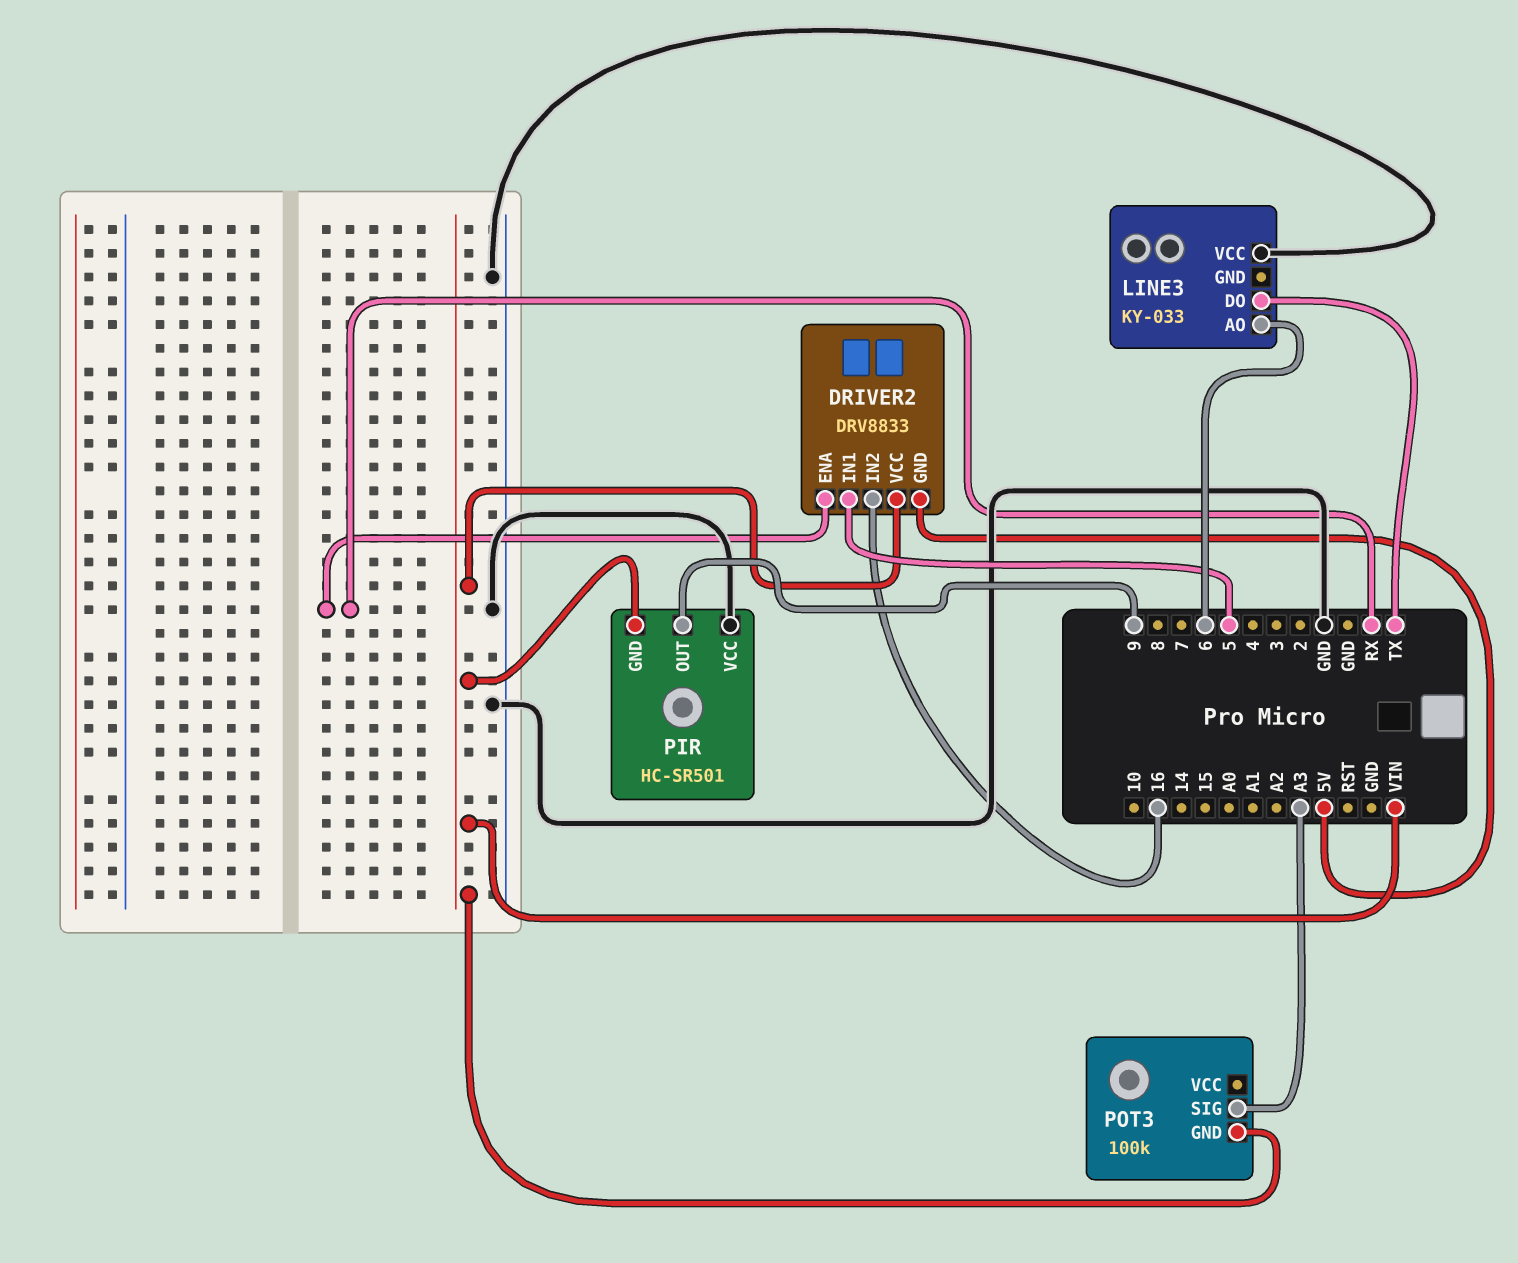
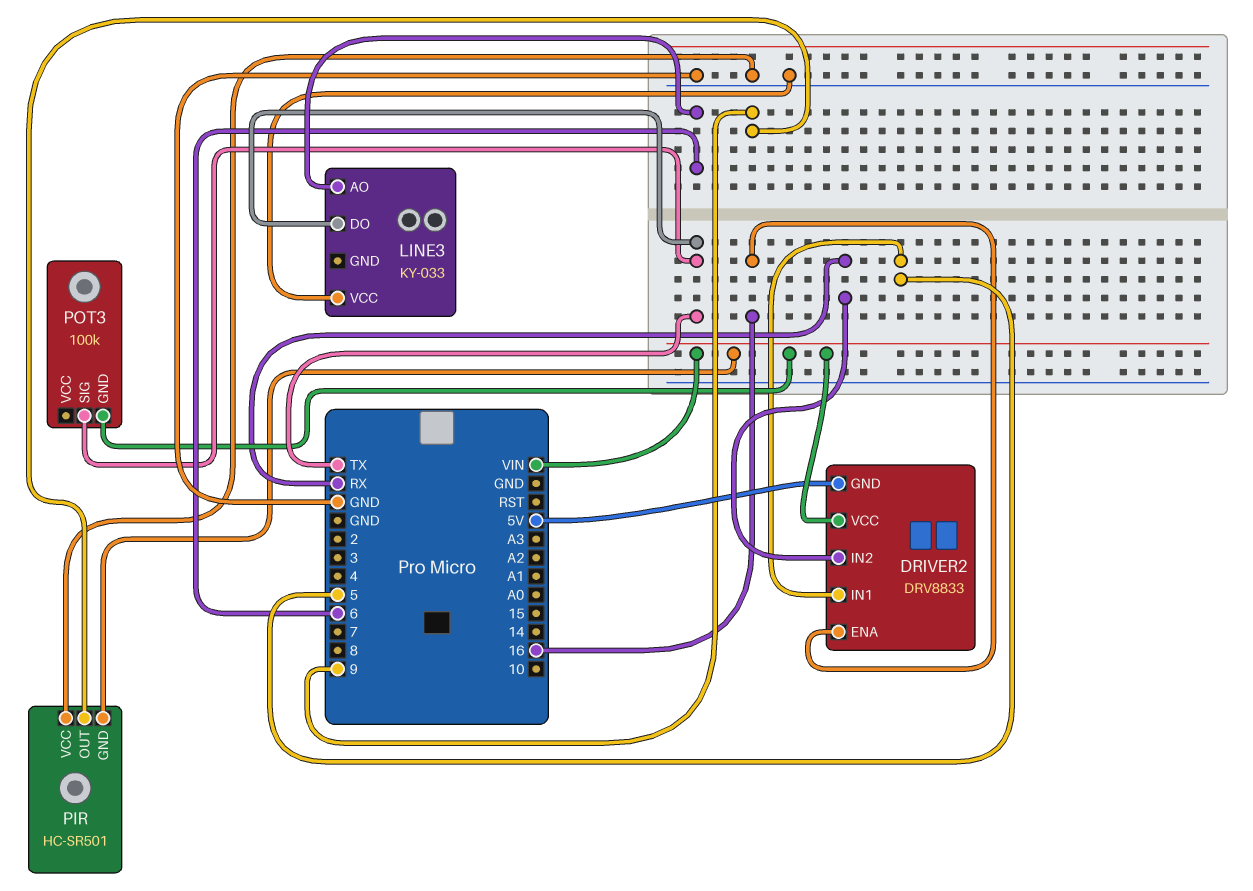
DRIVER2 pin ENA: RX -> 16
DRIVER2 pin IN2: 16 -> RX
POT3 pin SIG: A3 -> TX

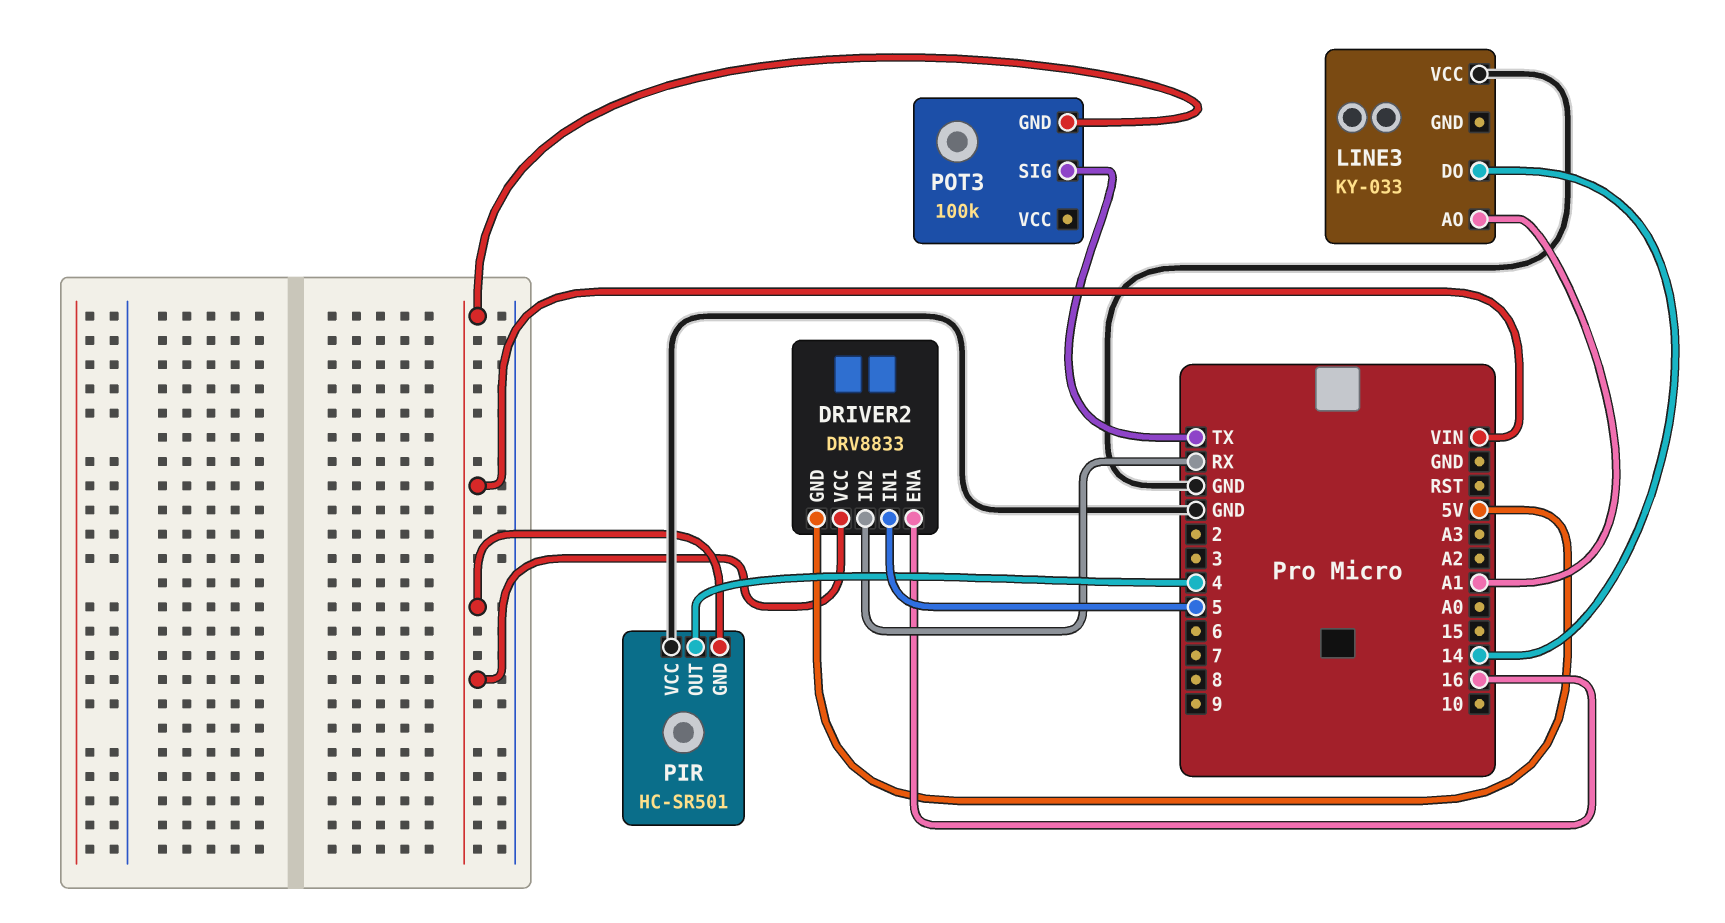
LINE3 pin AO: 6 -> A1
LINE3 pin DO: TX -> 14
PIR pin OUT: 9 -> 4

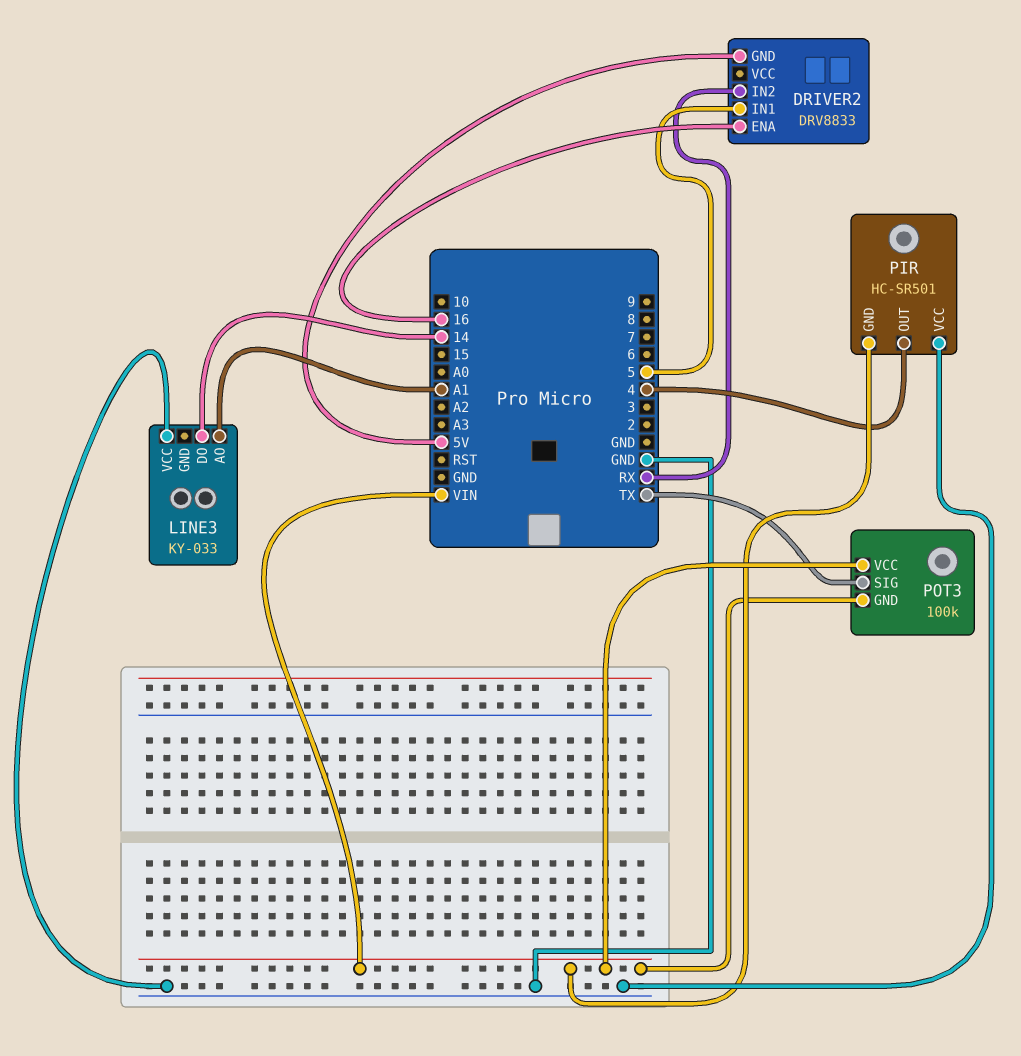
DRIVER2 pin VCC: VIN -> none
POT3 pin VCC: none -> VIN

